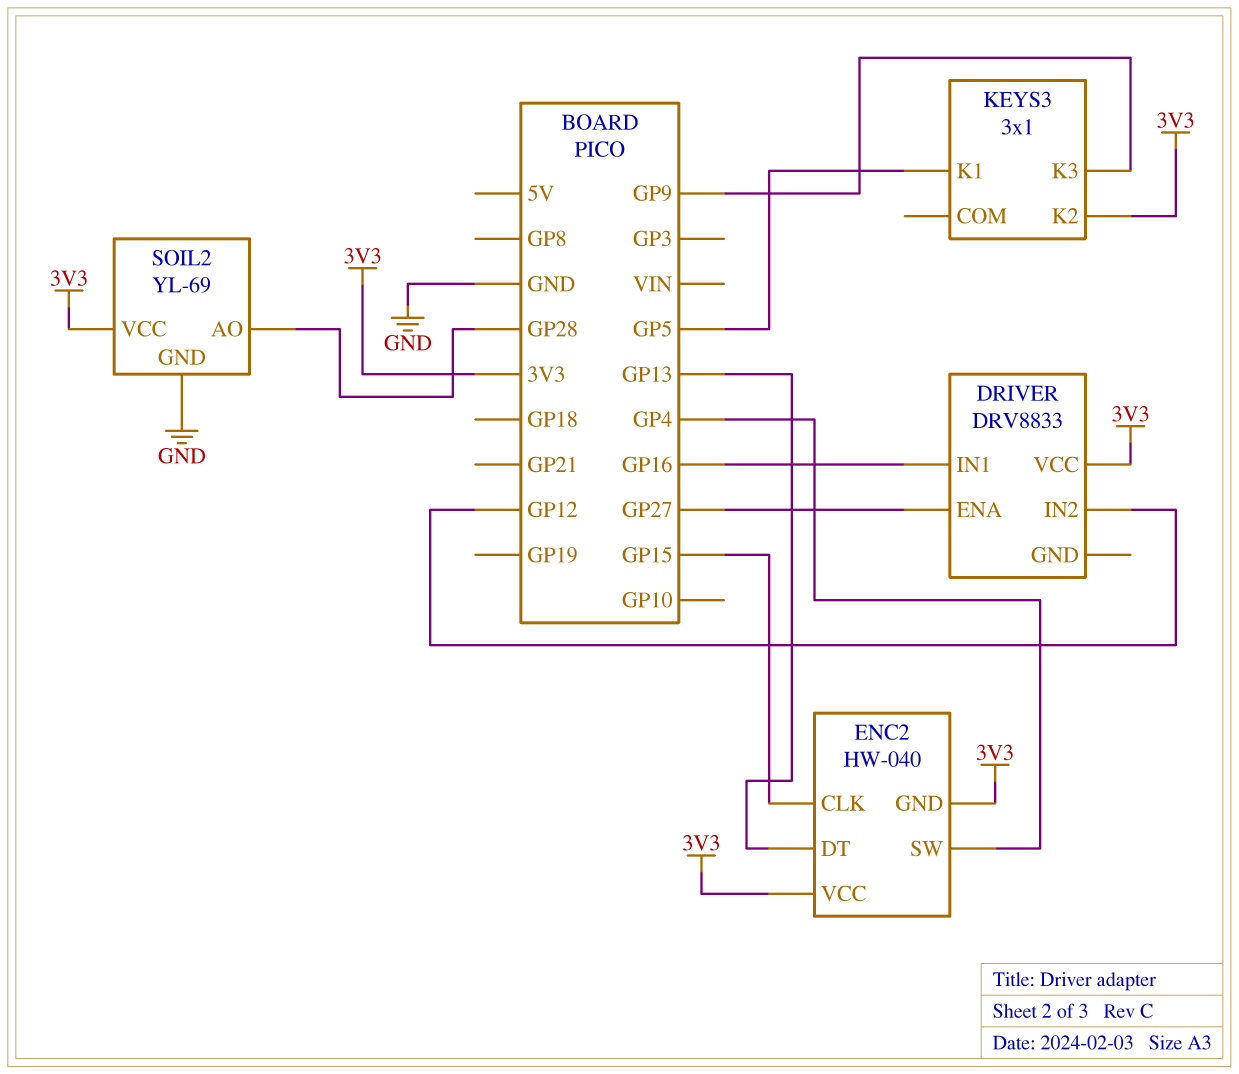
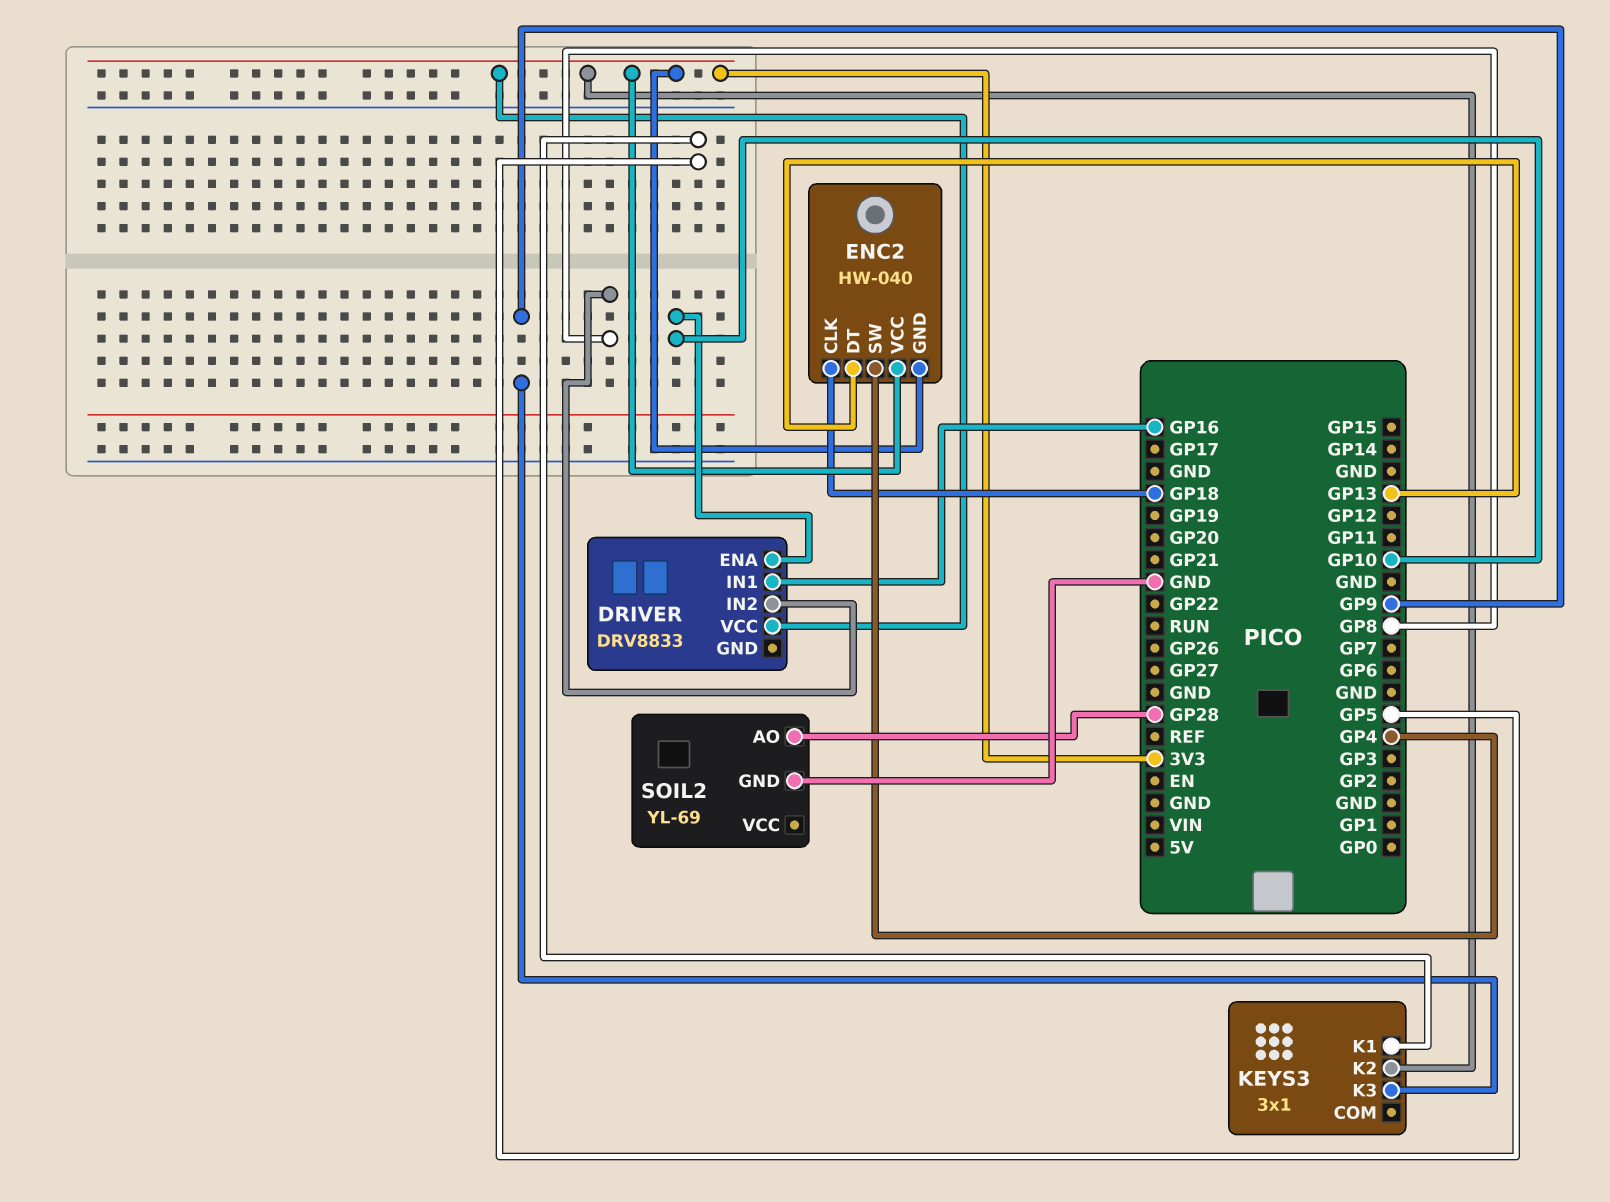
DRIVER pin ENA: GP27 -> GP10
DRIVER pin IN2: GP12 -> GP8
ENC2 pin CLK: GP15 -> GP18
SOIL2 pin VCC: 3V3 -> none

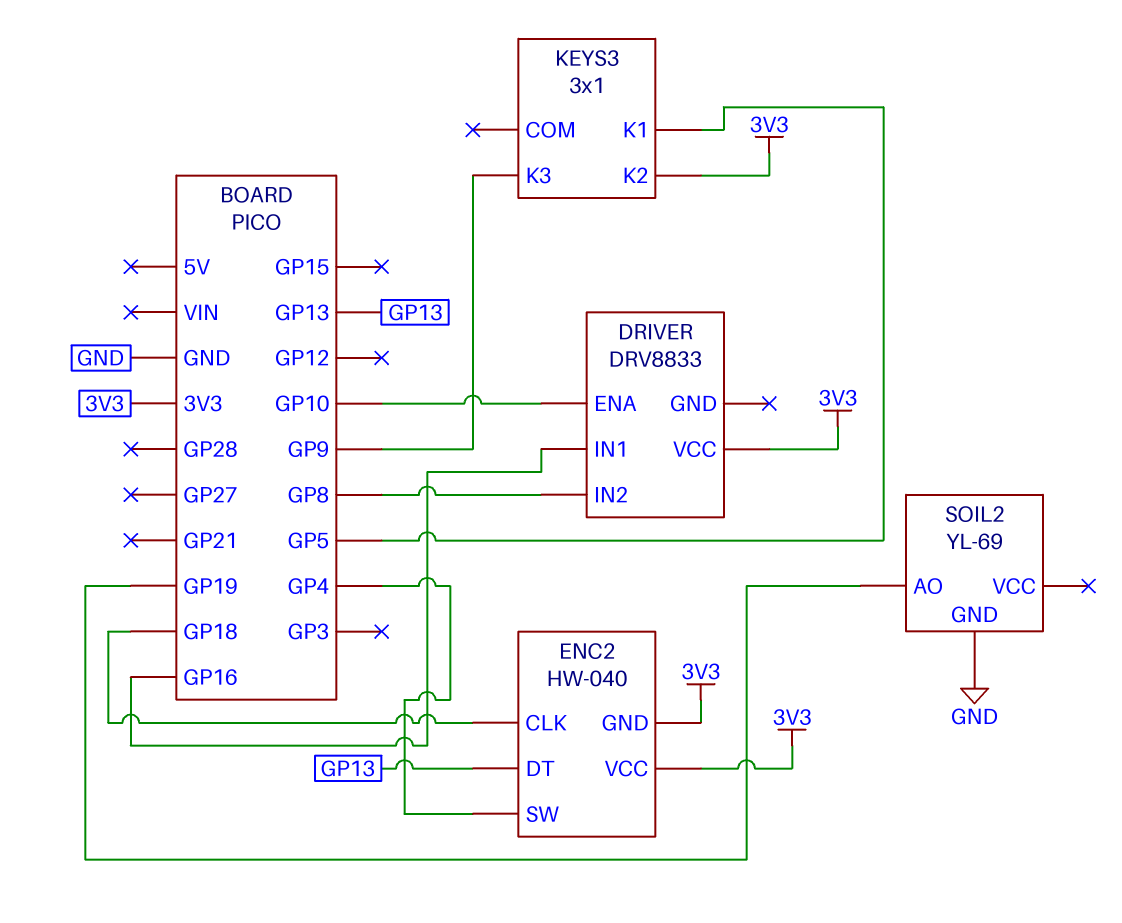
SOIL2 pin AO: GP28 -> GP19

